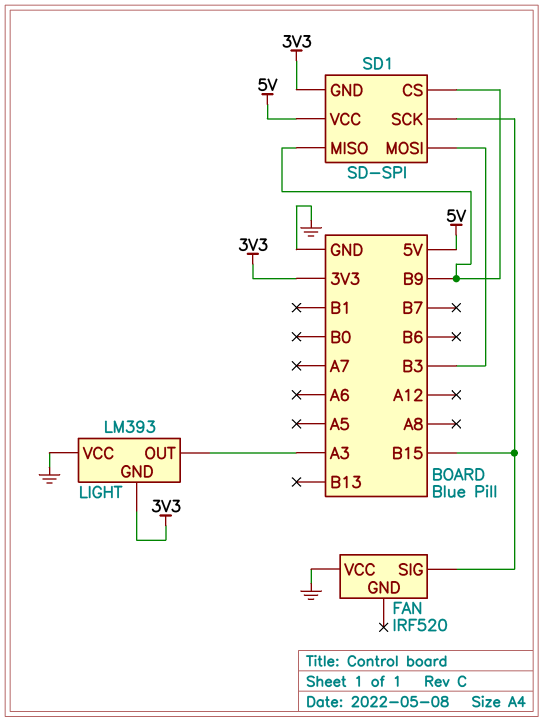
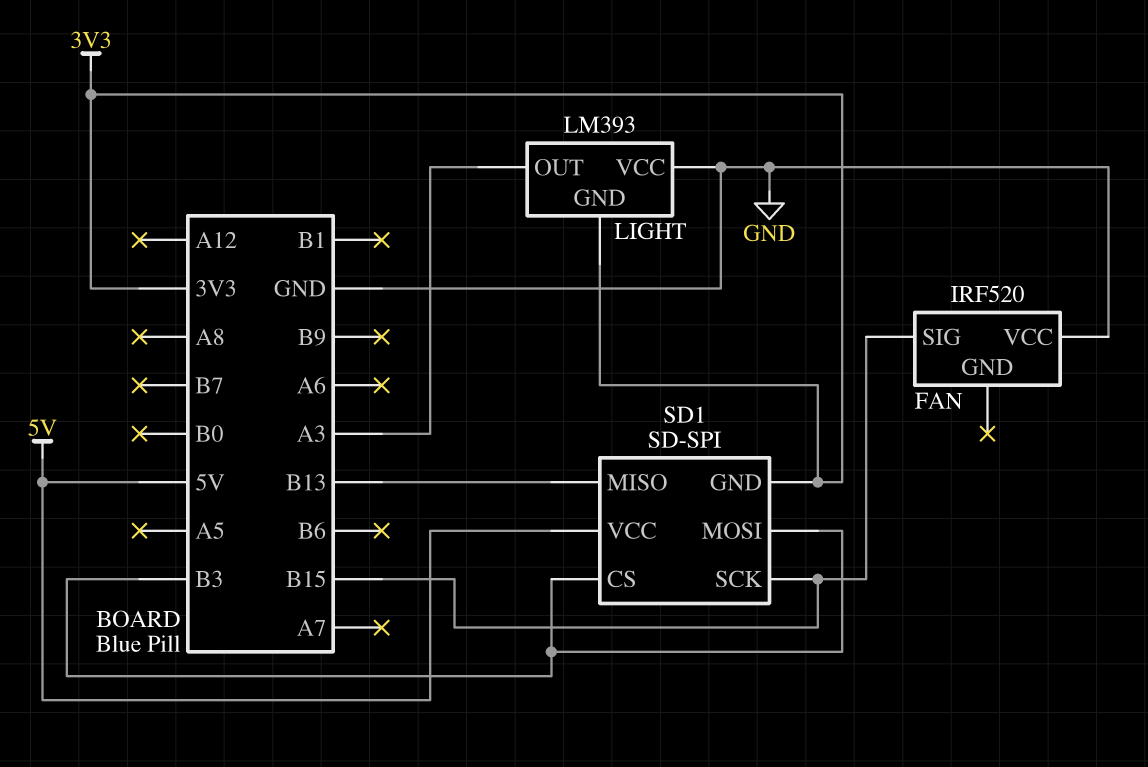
SD1 pin CS: B9 -> B3
SD1 pin MISO: B9 -> B13

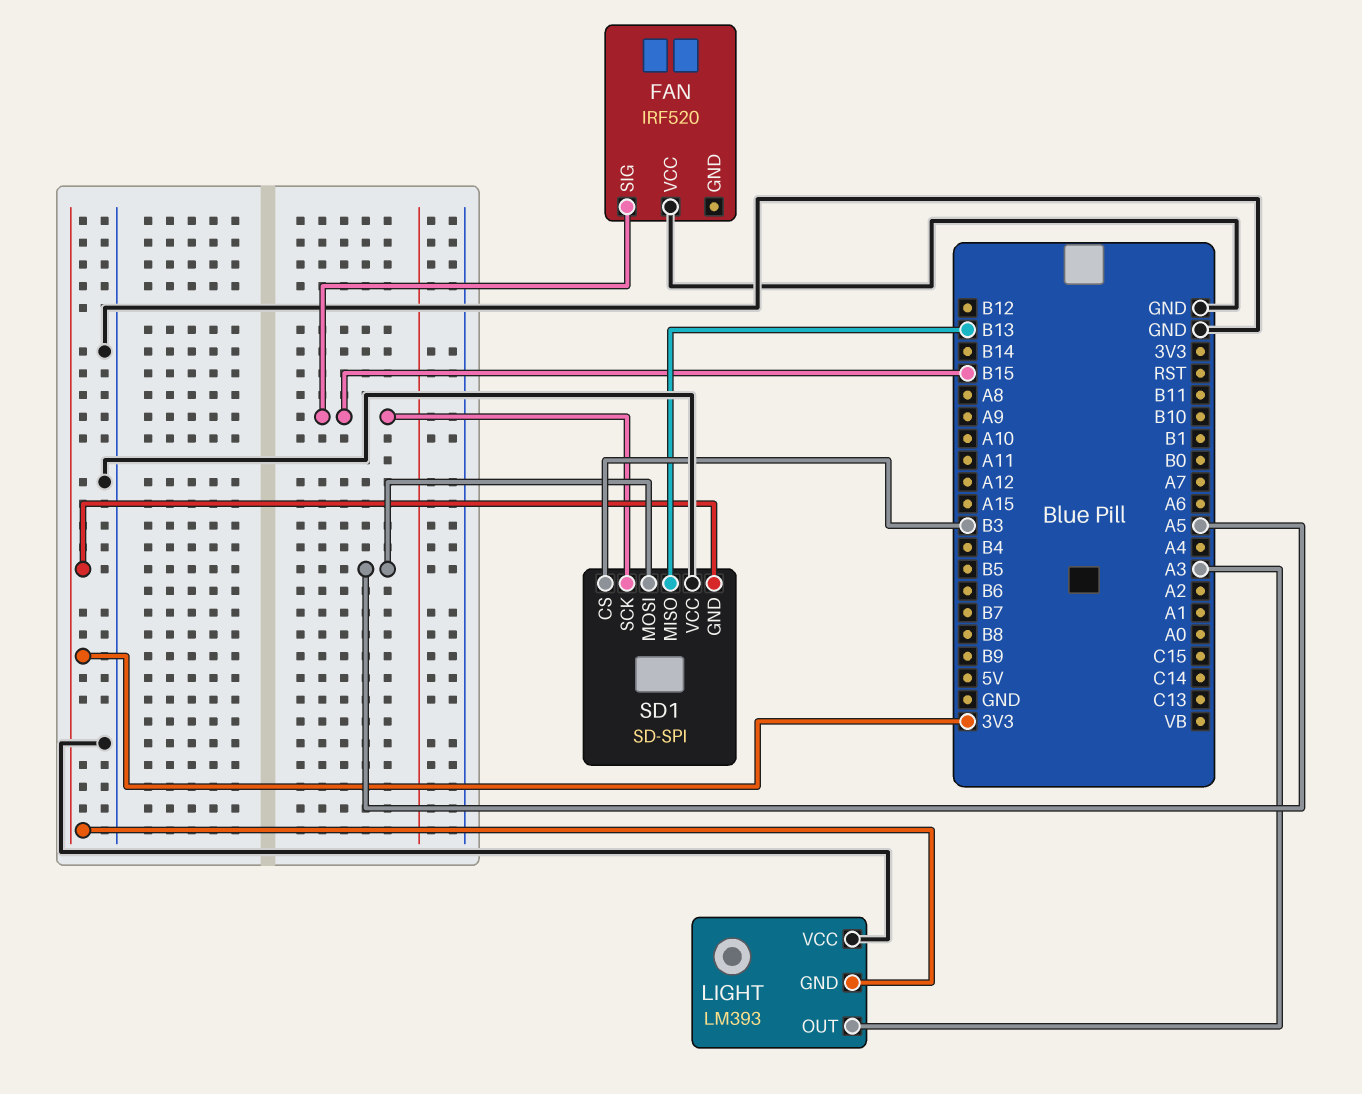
SD1 pin MOSI: B3 -> A5
SD1 pin VCC: 5V -> GND

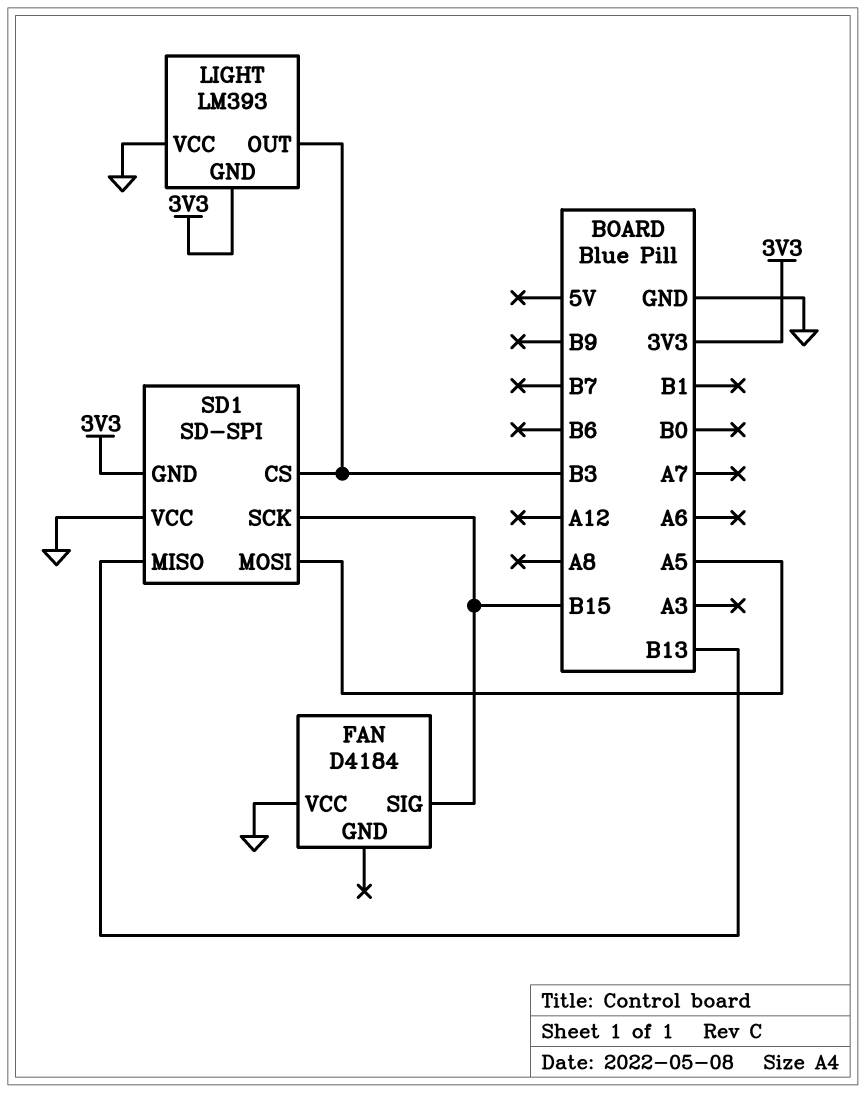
FAN: IRF520 -> D4184
LIGHT pin OUT: A3 -> B3

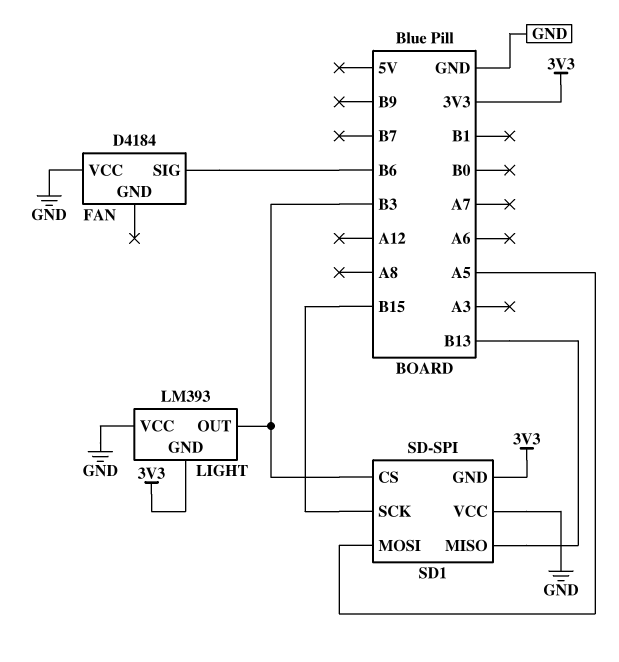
FAN pin SIG: B15 -> B6

